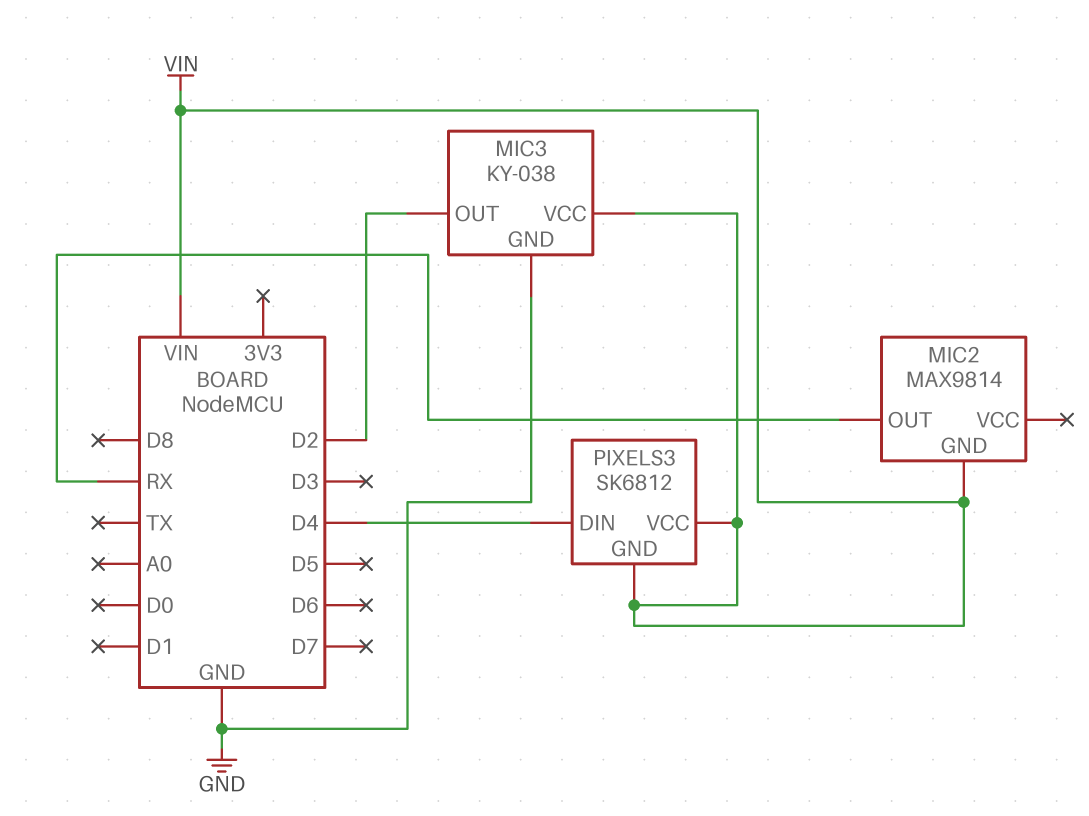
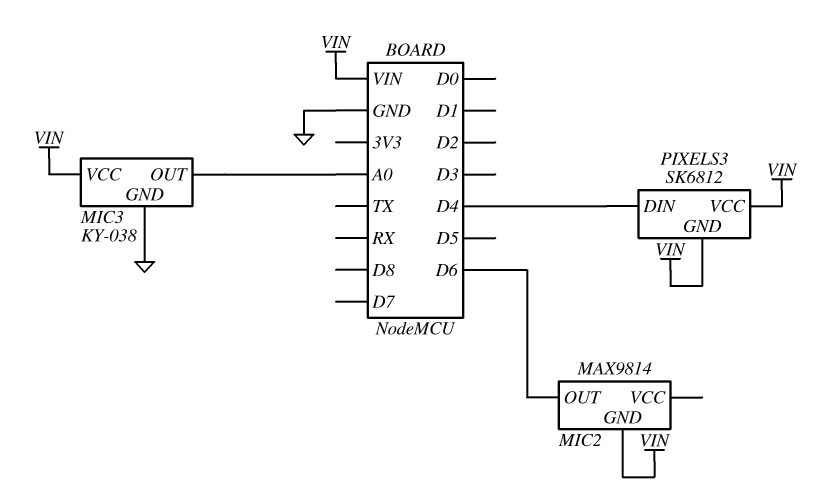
MIC2 pin OUT: RX -> D6
MIC3 pin OUT: D2 -> A0

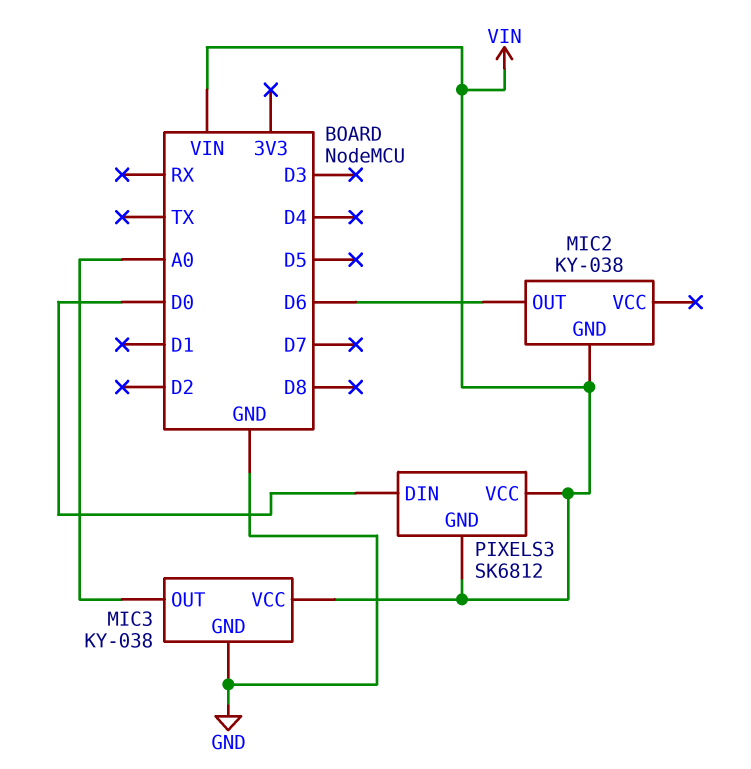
MIC2: MAX9814 -> KY-038
PIXELS3 pin DIN: D4 -> D0

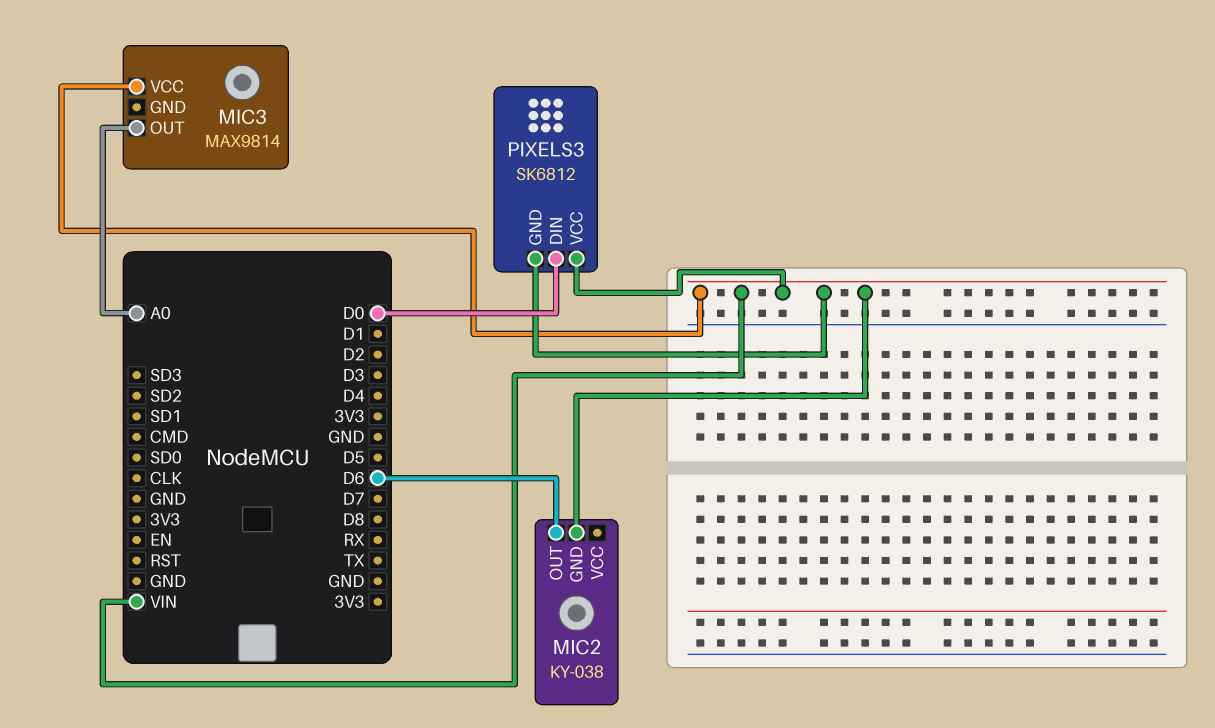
MIC3: KY-038 -> MAX9814
MIC3 pin GND: GND -> none

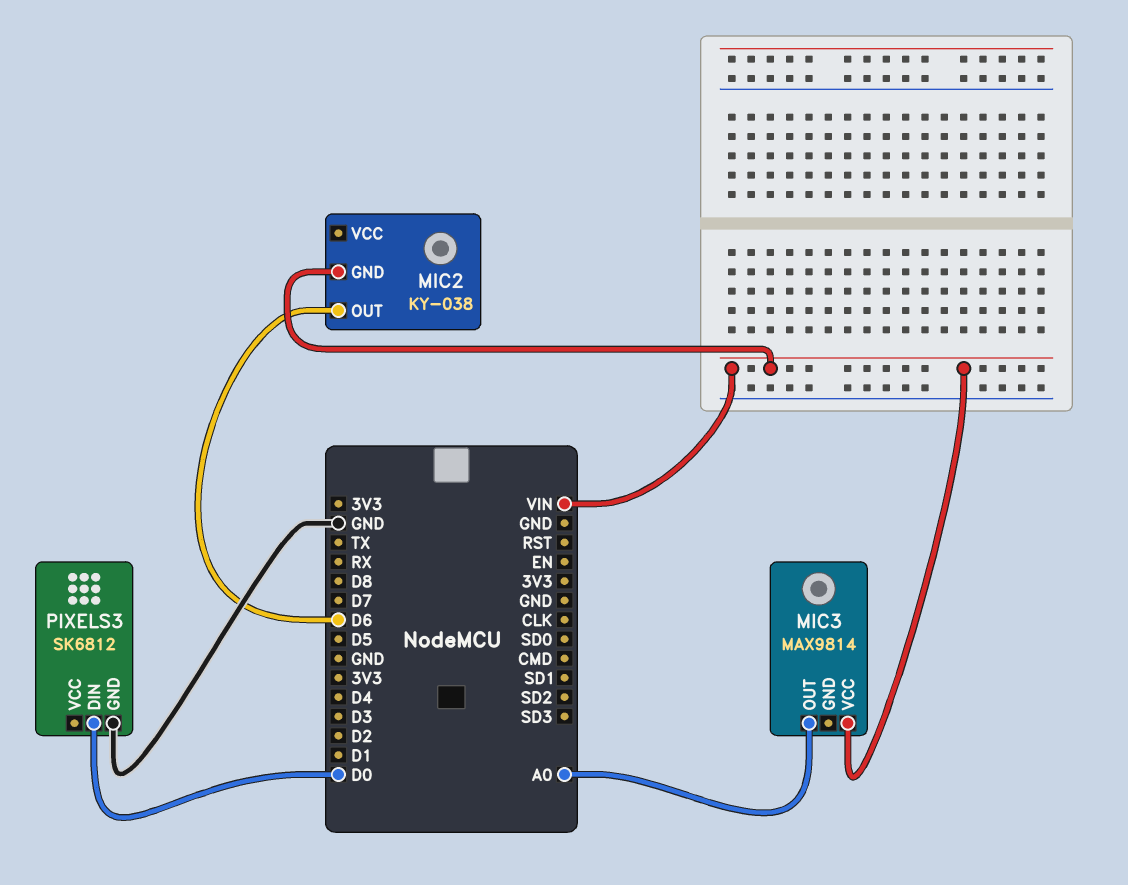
PIXELS3 pin GND: VIN -> GND
PIXELS3 pin VCC: VIN -> none

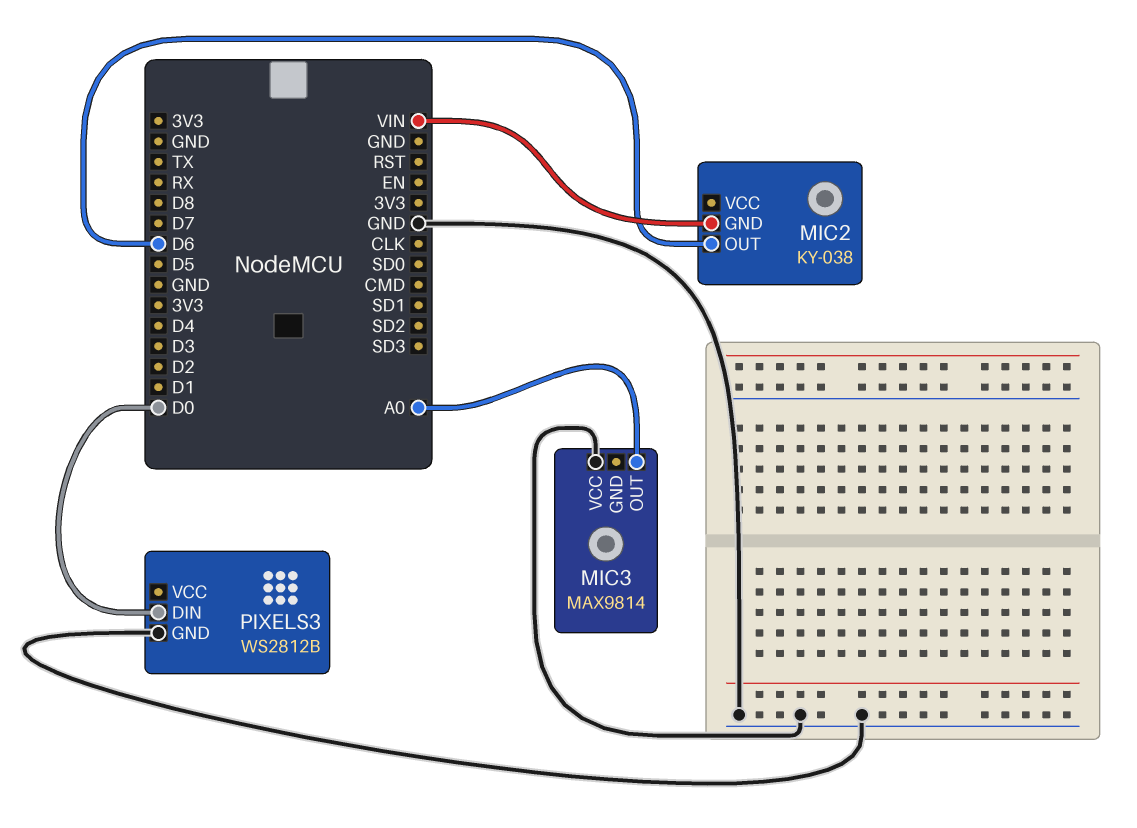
MIC3 pin VCC: VIN -> GND
PIXELS3: SK6812 -> WS2812B

